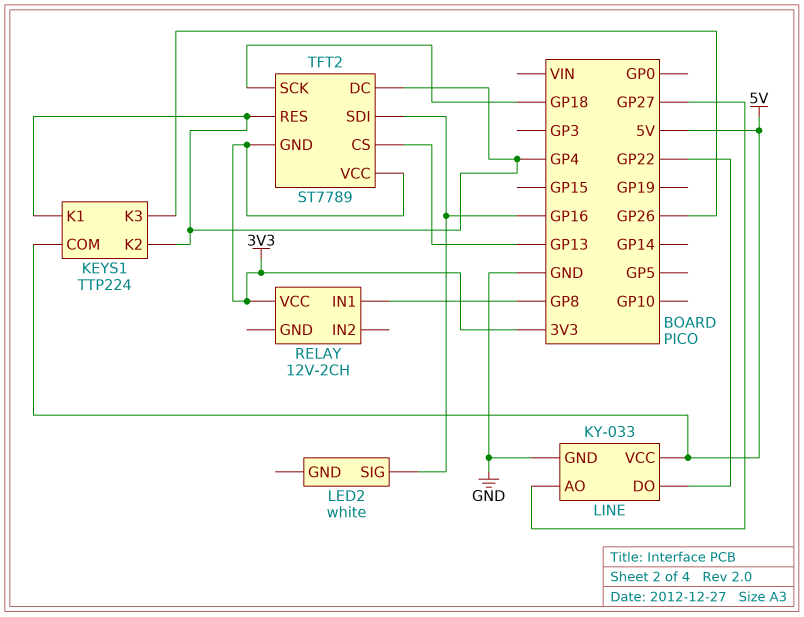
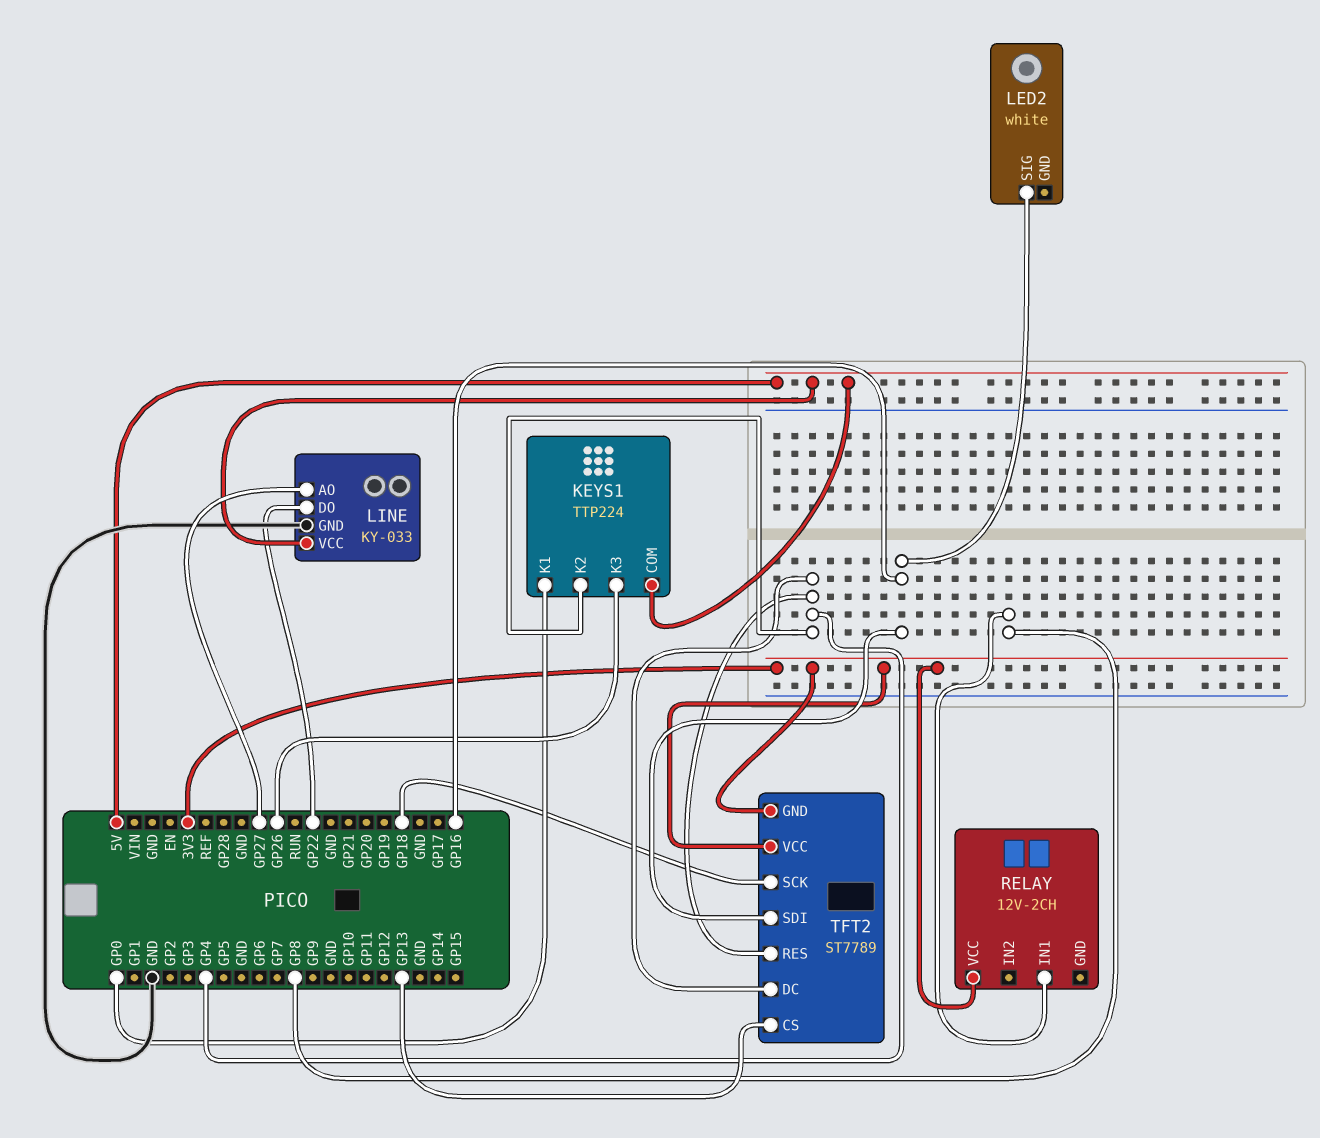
KEYS1 pin K1: GP4 -> GP0

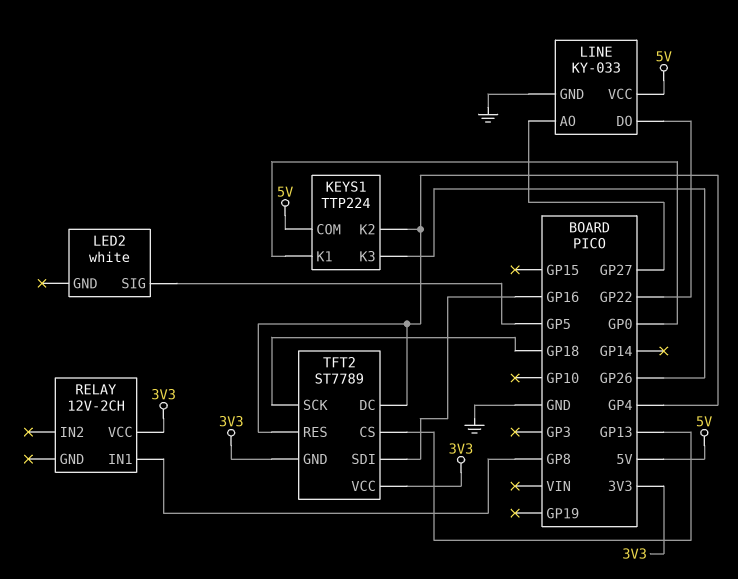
LED2 pin SIG: GP16 -> GP5

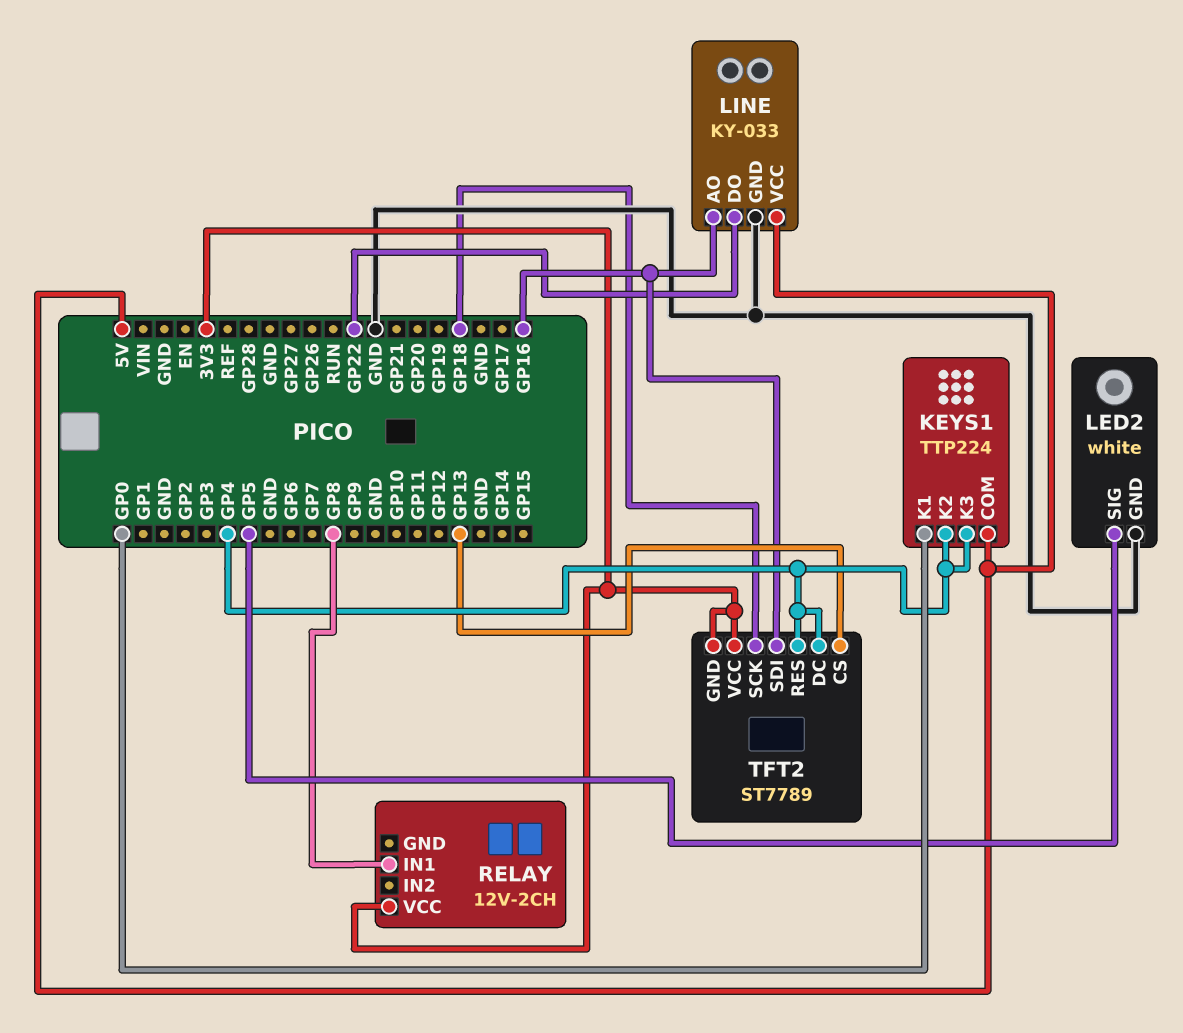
KEYS1 pin K3: GP26 -> GP4
LED2 pin GND: none -> GND
LINE pin AO: GP27 -> GP16

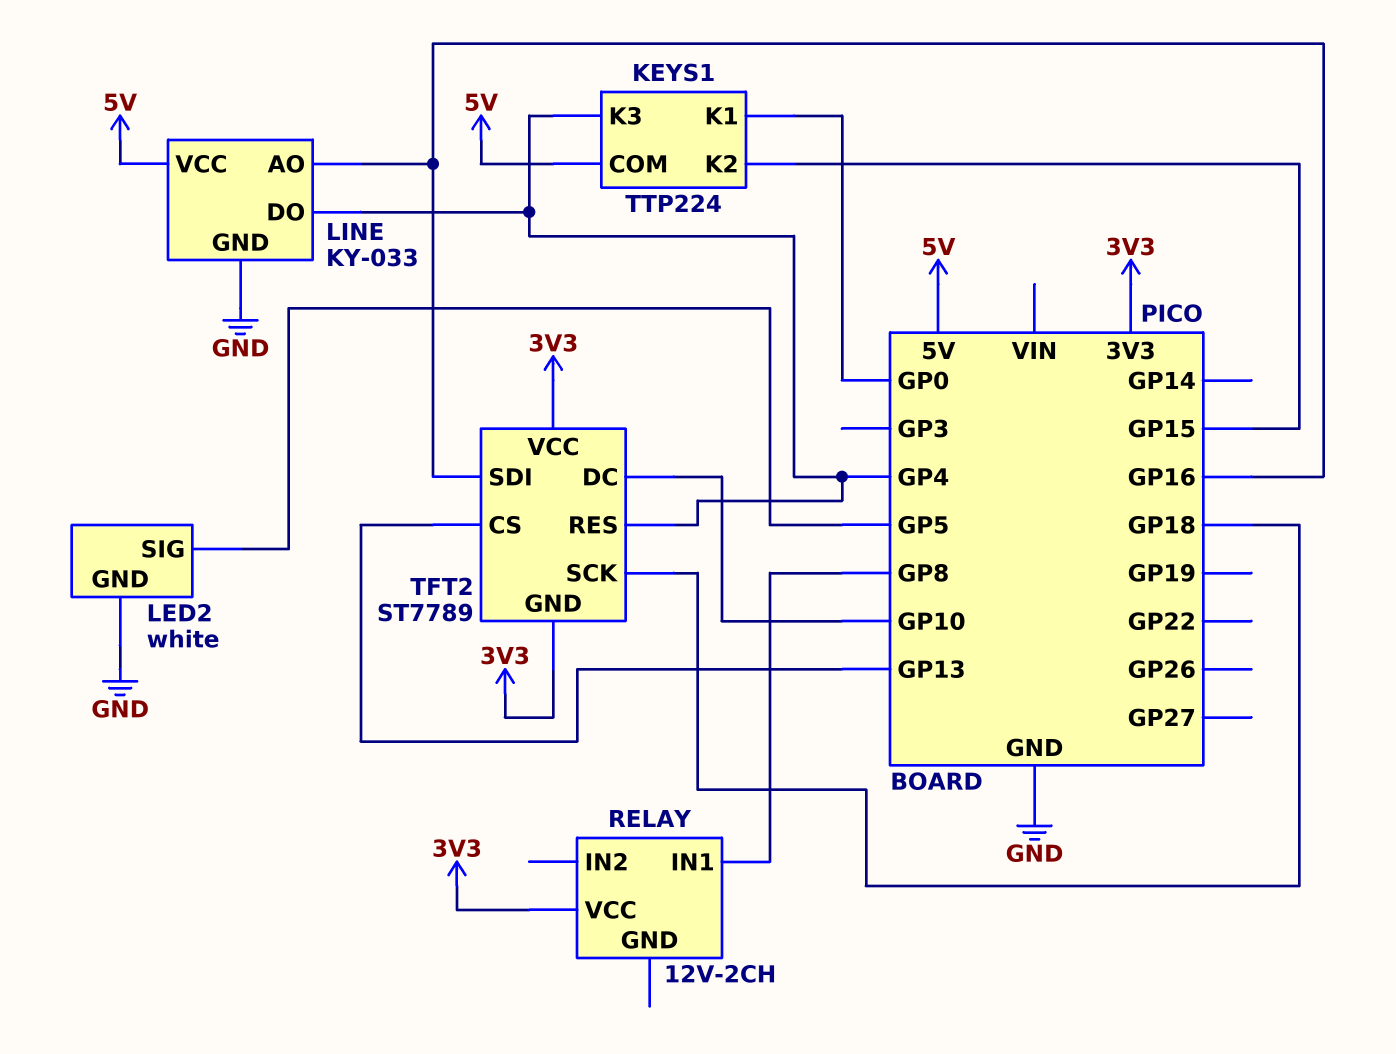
KEYS1 pin K2: GP4 -> GP15
LINE pin DO: GP22 -> GP4
TFT2 pin DC: GP4 -> GP10

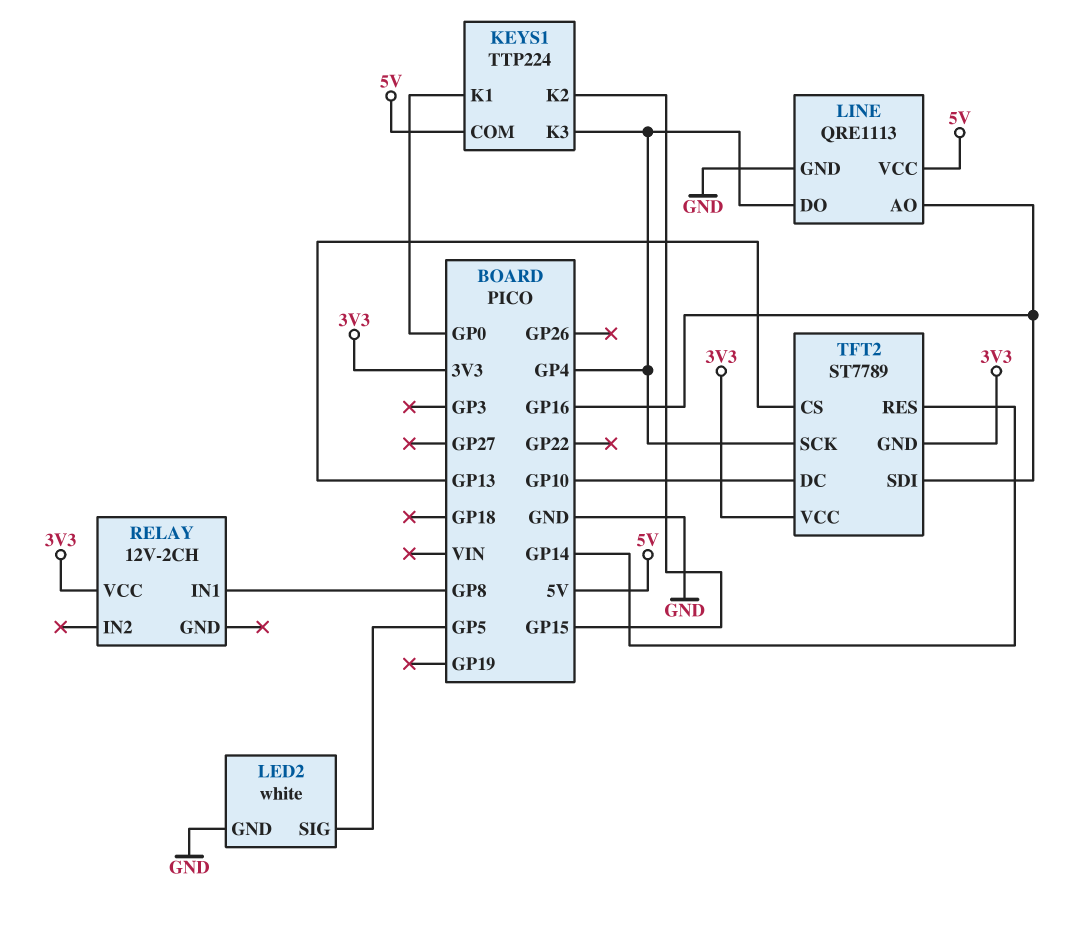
LINE: KY-033 -> QRE1113
TFT2 pin RES: GP4 -> GP14
TFT2 pin SCK: GP18 -> GP4

